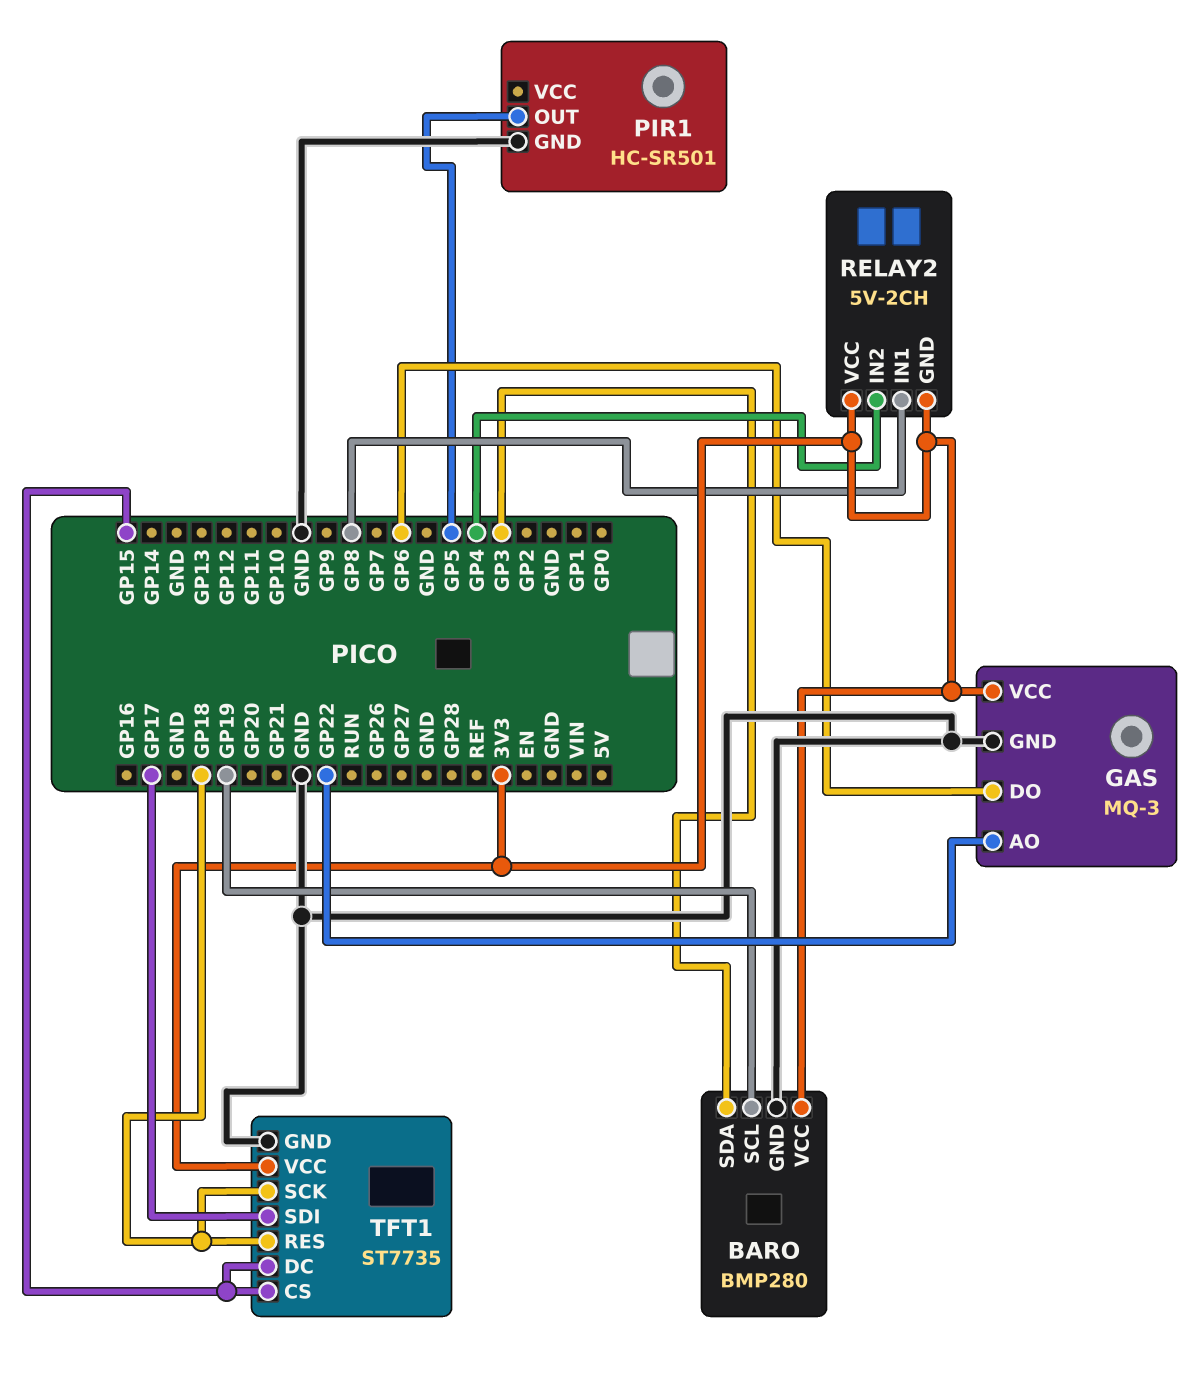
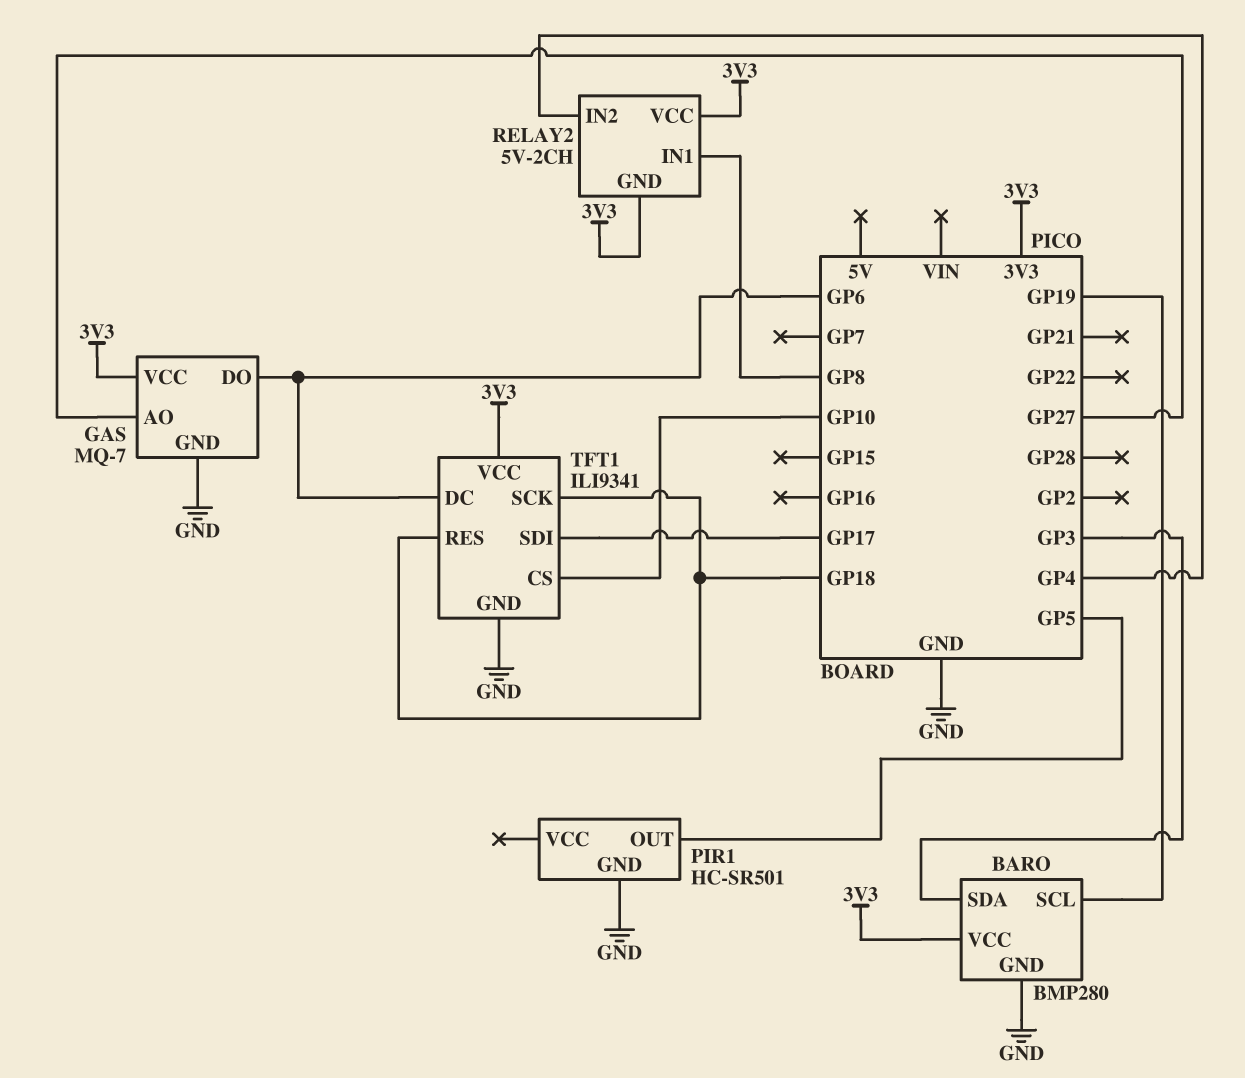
GAS: MQ-3 -> MQ-7
GAS pin AO: GP22 -> GP27
TFT1: ST7735 -> ILI9341
TFT1 pin CS: GP15 -> GP10
TFT1 pin DC: GP15 -> GP6

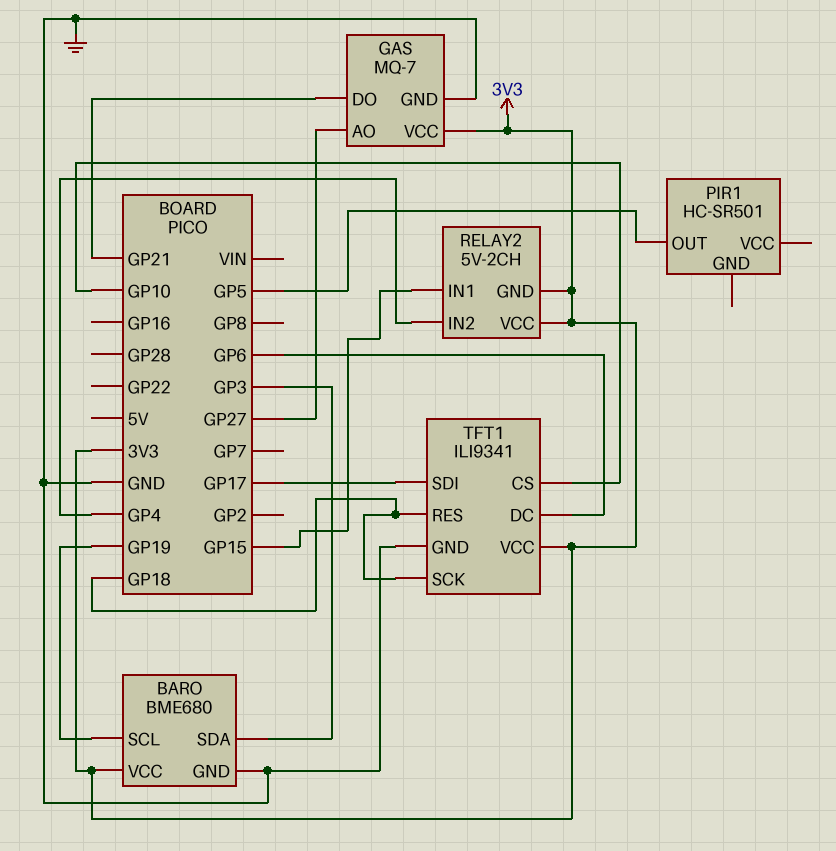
BARO: BMP280 -> BME680
GAS pin DO: GP6 -> GP21
PIR1 pin GND: GND -> none
RELAY2 pin IN1: GP8 -> GP15

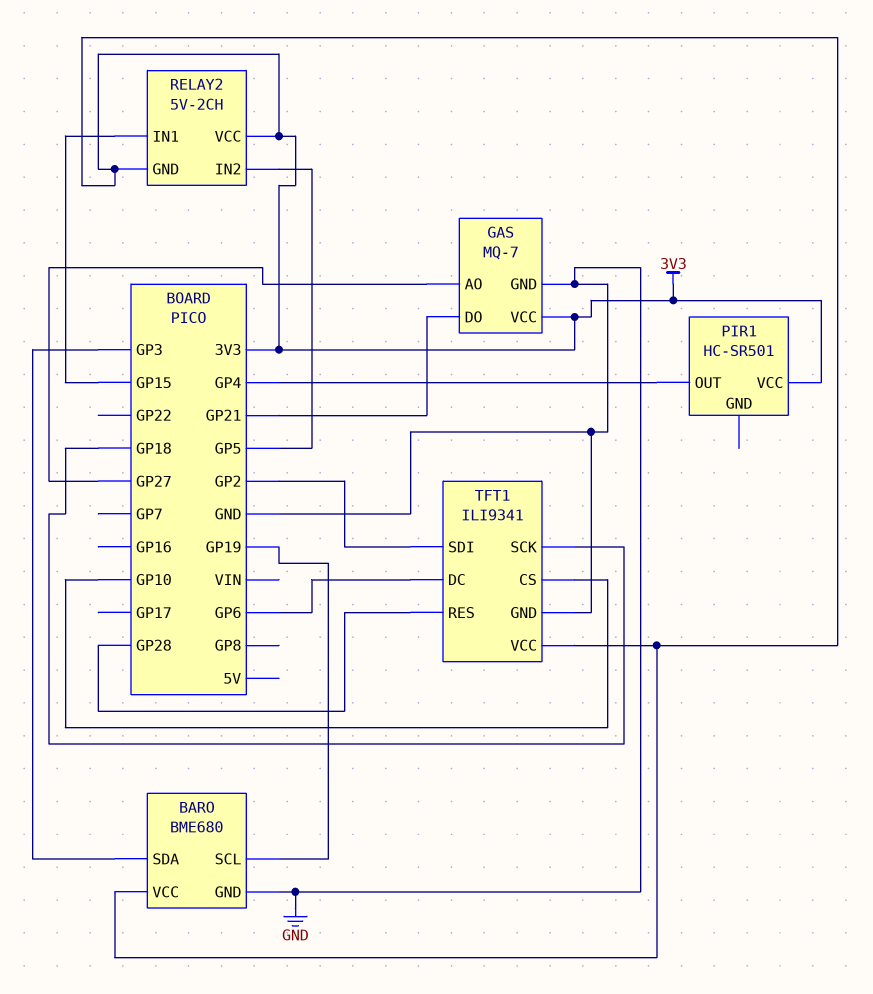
PIR1 pin OUT: GP5 -> GP4
PIR1 pin VCC: none -> 3V3
RELAY2 pin IN2: GP4 -> GP5
TFT1 pin RES: GP18 -> GP28
TFT1 pin SDI: GP17 -> GP2

